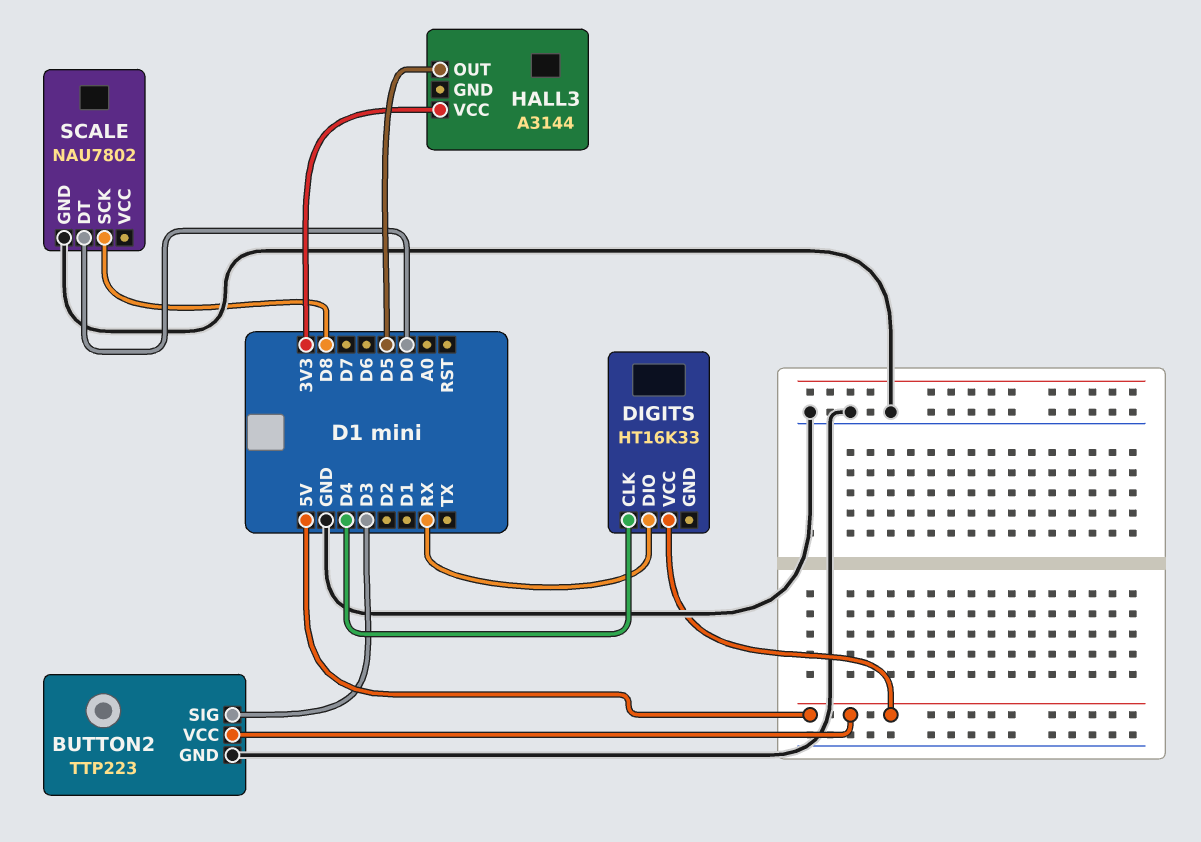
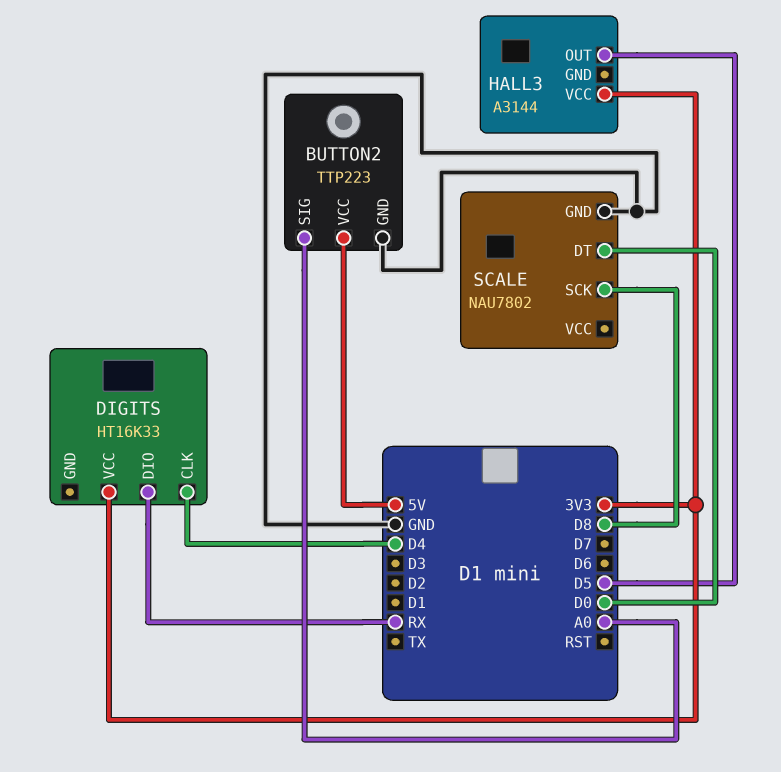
BUTTON2 pin SIG: D3 -> A0
DIGITS pin VCC: 5V -> 3V3

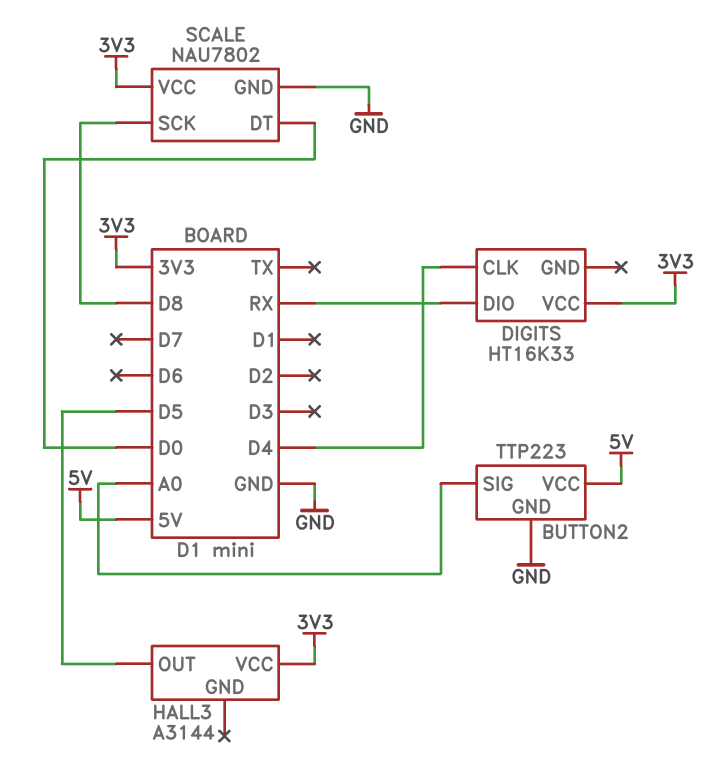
SCALE pin VCC: none -> 3V3

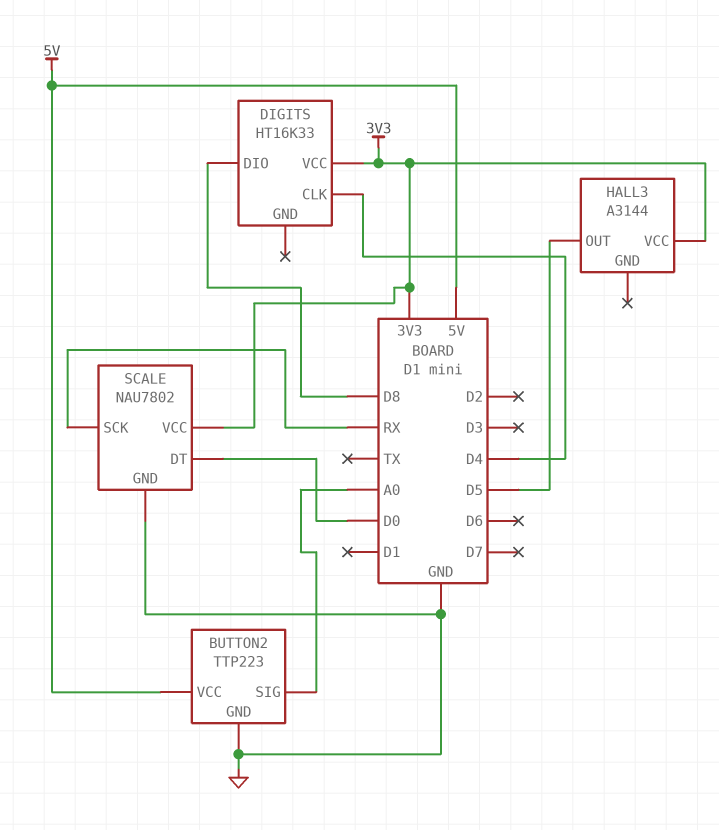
DIGITS pin DIO: RX -> D8
SCALE pin SCK: D8 -> RX

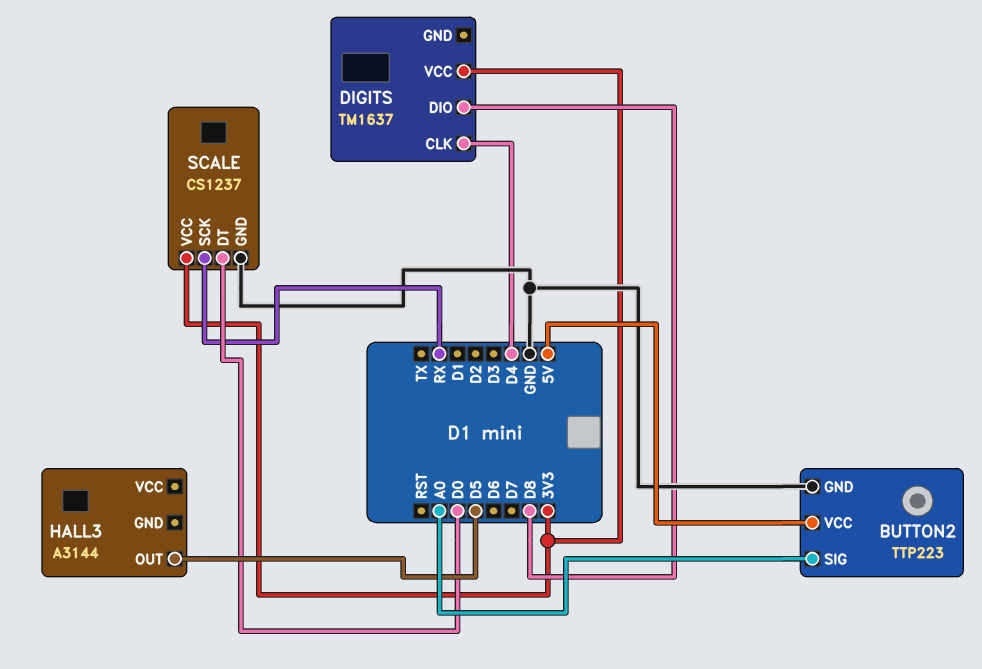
DIGITS: HT16K33 -> TM1637
HALL3 pin VCC: 3V3 -> none
SCALE: NAU7802 -> CS1237

